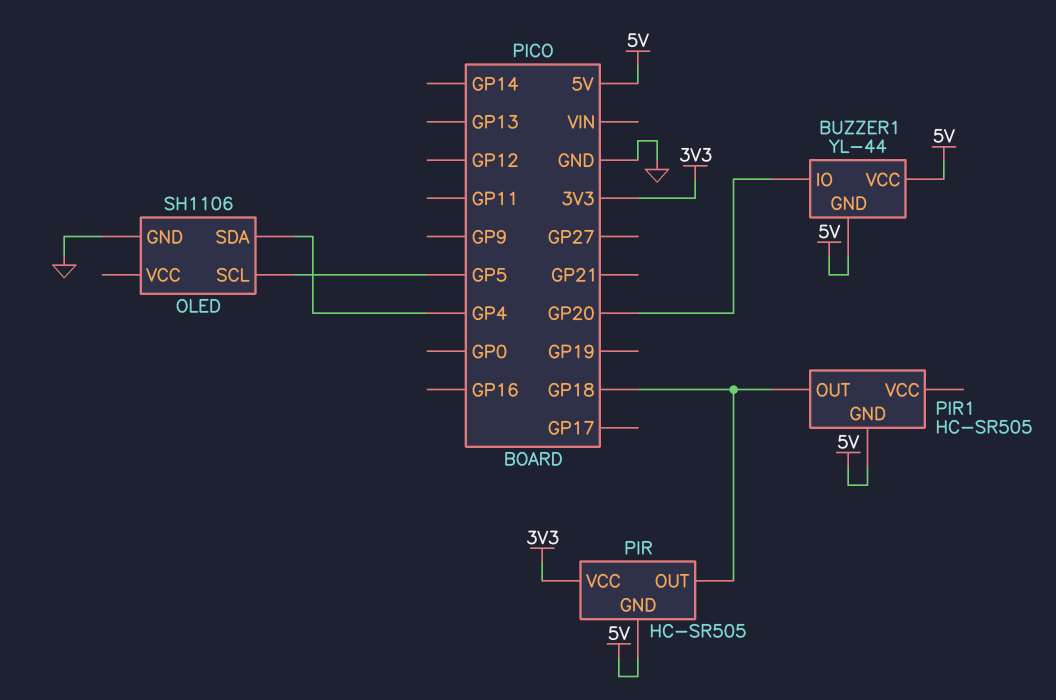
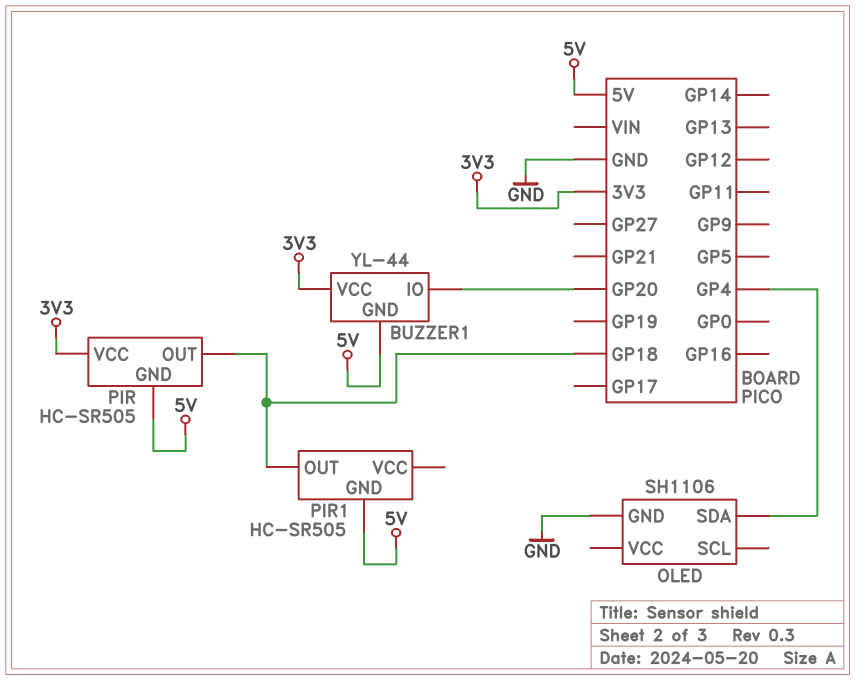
BUZZER1 pin VCC: 5V -> 3V3
OLED pin SCL: GP5 -> none

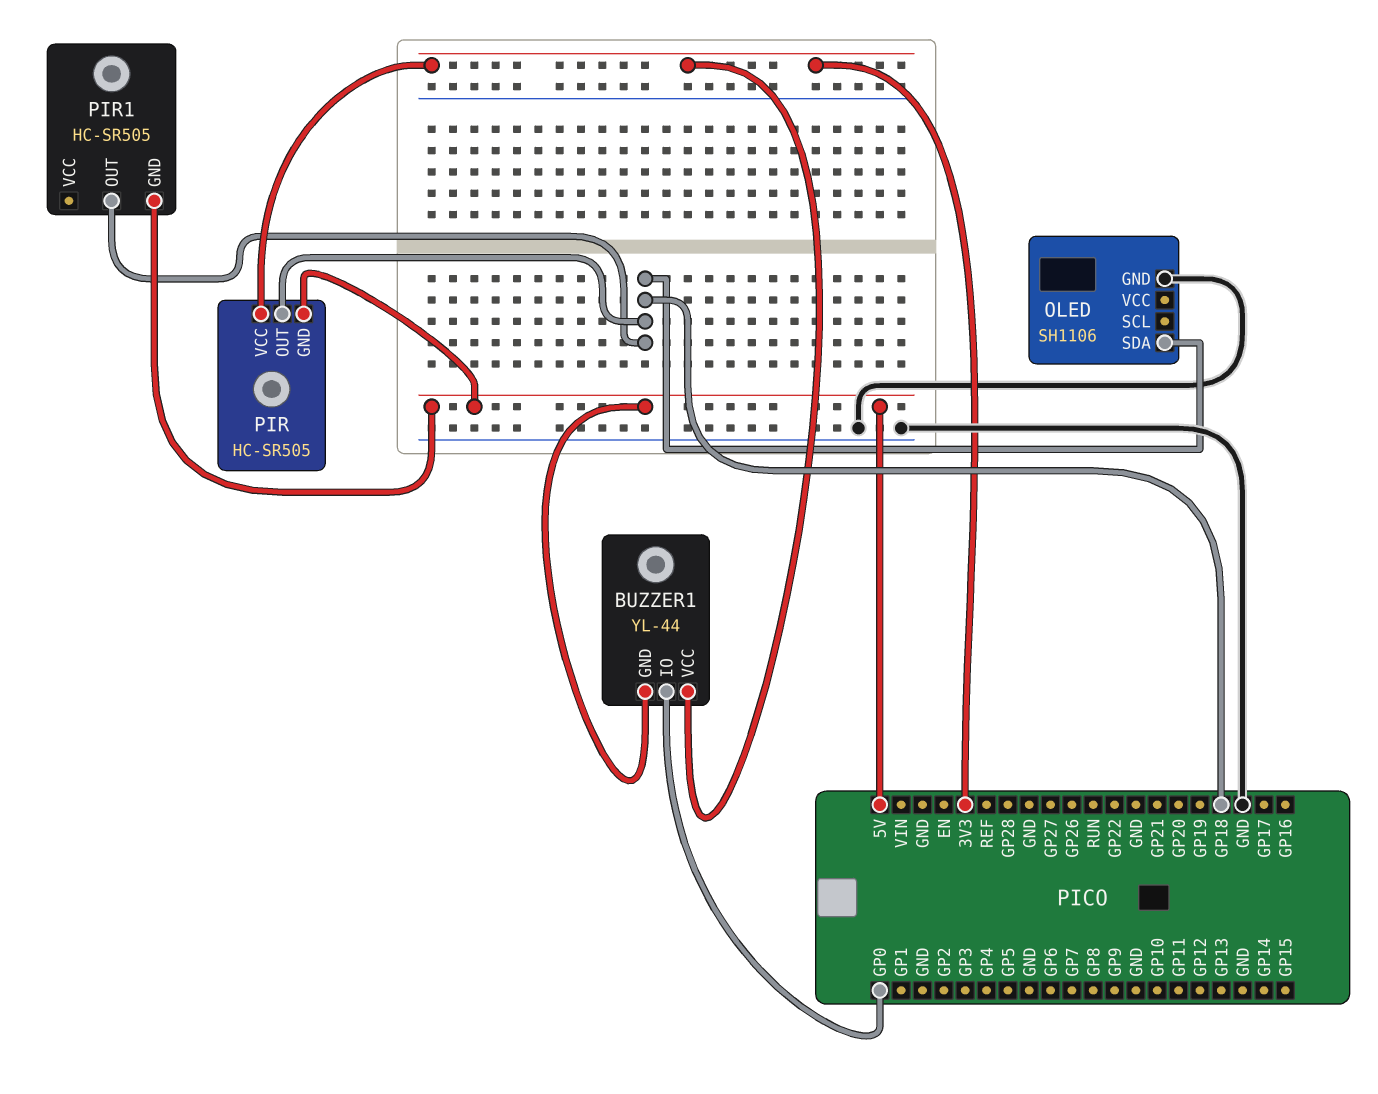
BUZZER1 pin IO: GP20 -> GP0
OLED pin SDA: GP4 -> GP18

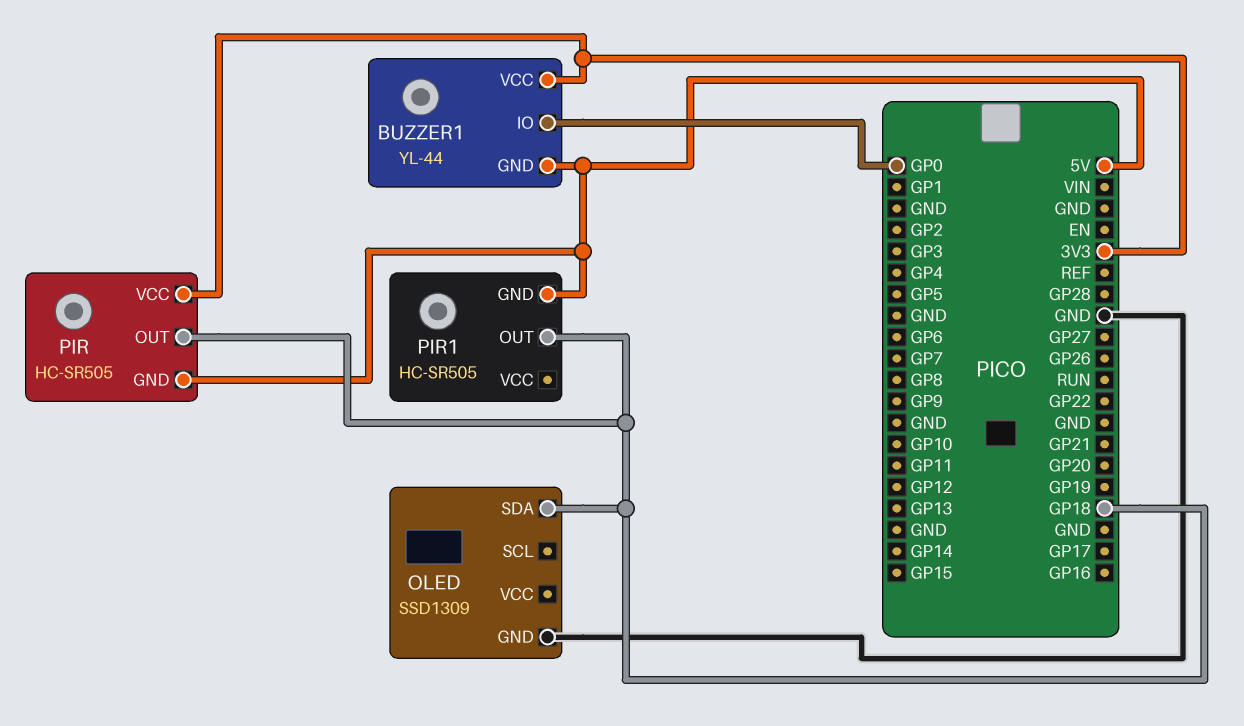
OLED: SH1106 -> SSD1309

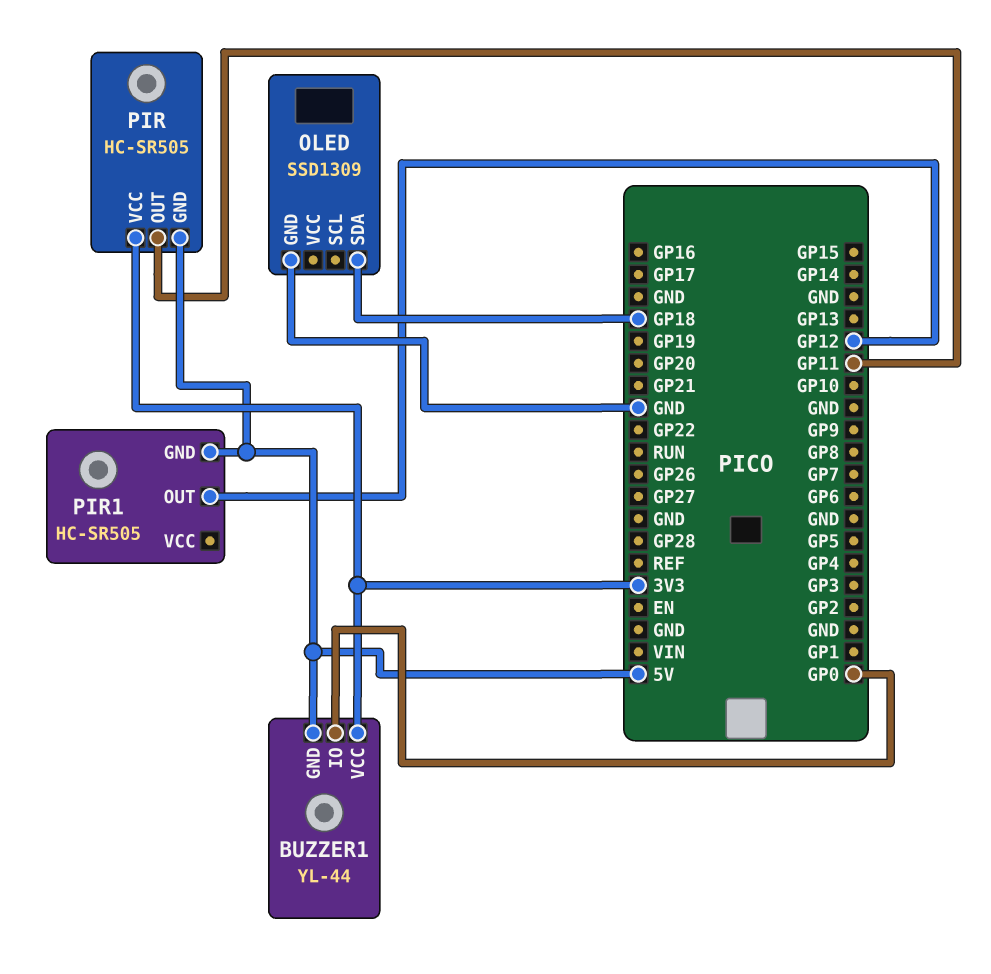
PIR pin OUT: GP18 -> GP11
PIR1 pin OUT: GP18 -> GP12

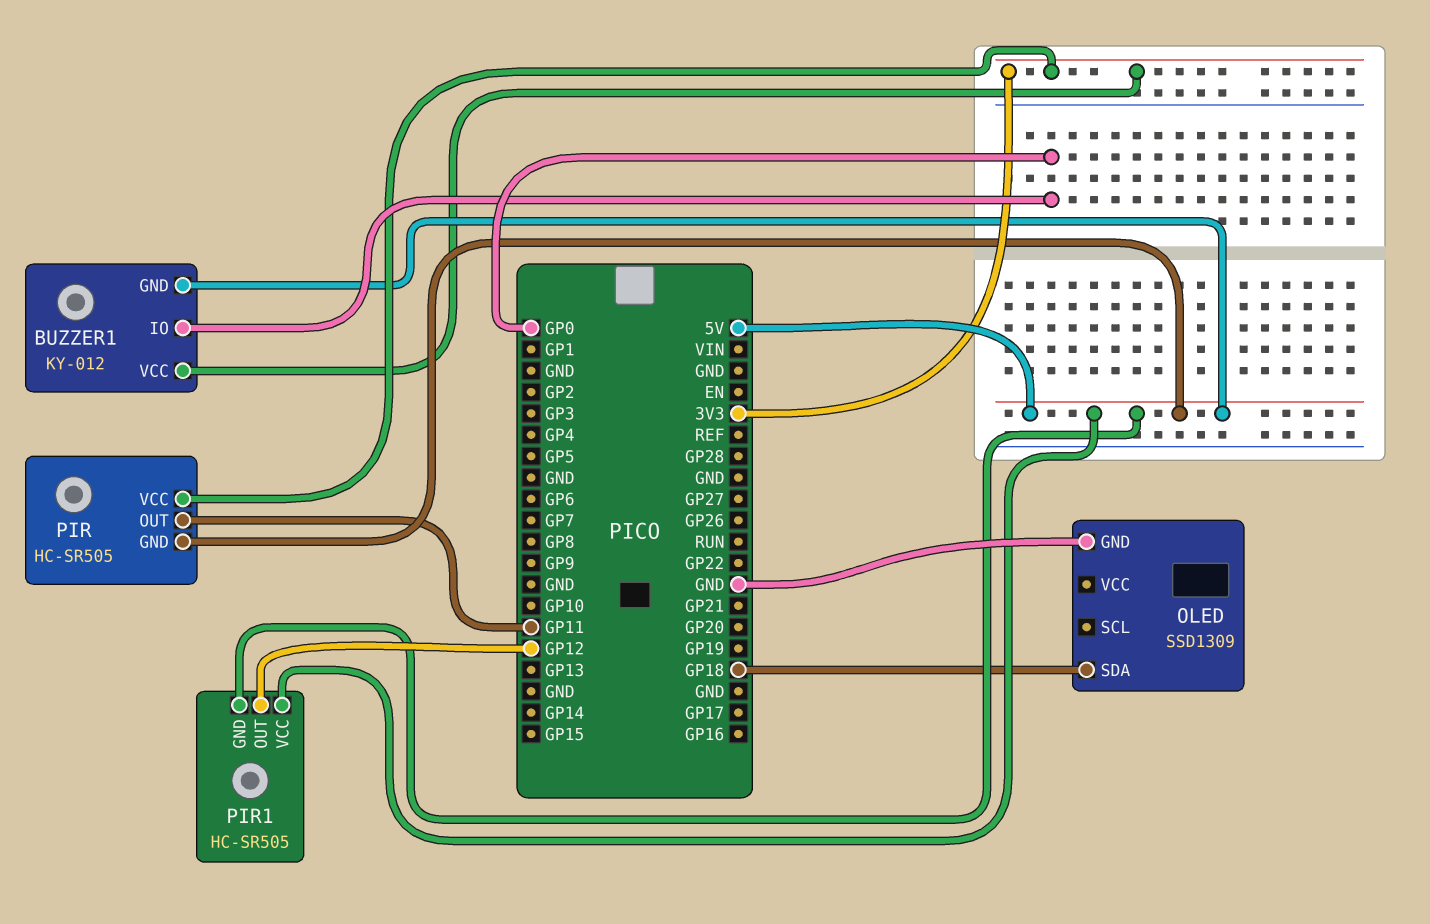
BUZZER1: YL-44 -> KY-012
PIR1 pin VCC: none -> 5V

